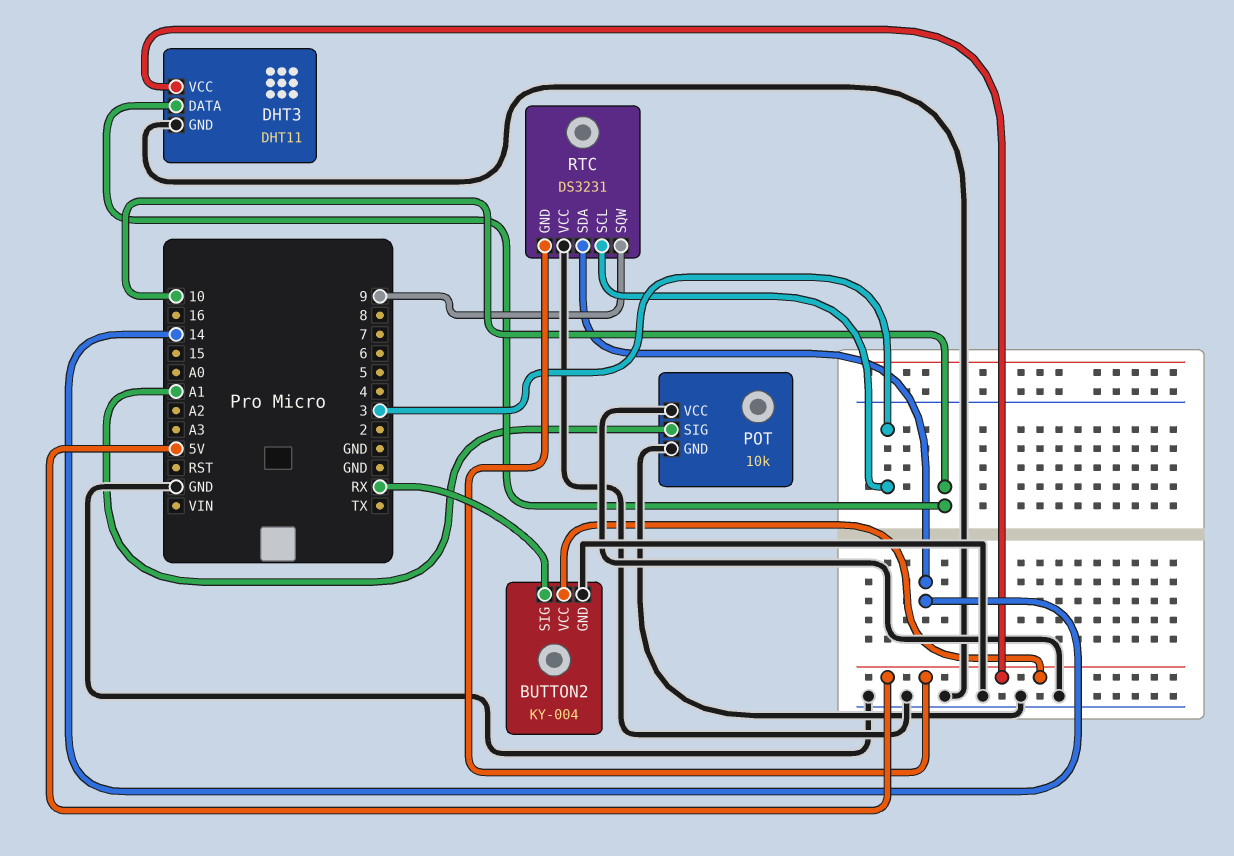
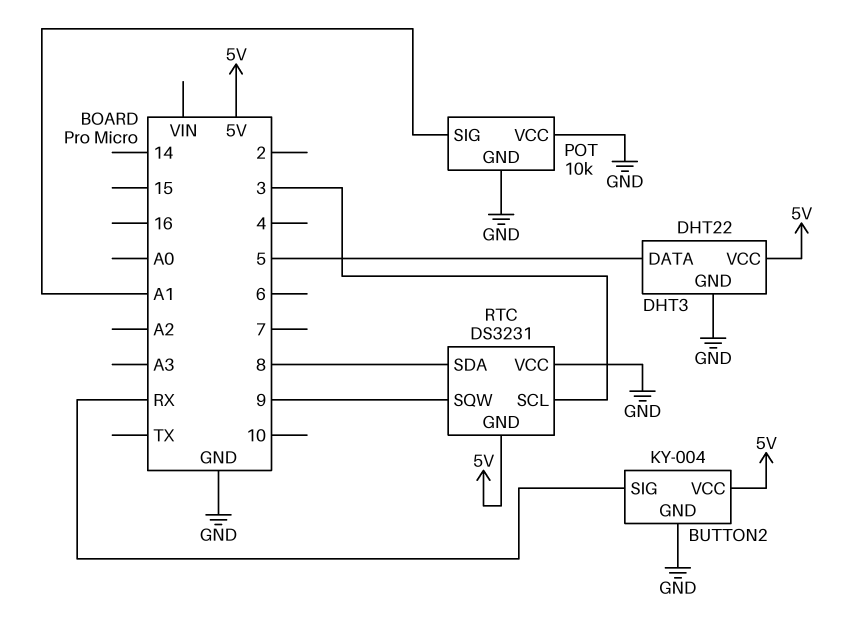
DHT3: DHT11 -> DHT22
DHT3 pin DATA: 10 -> 5
RTC pin SDA: 14 -> 8

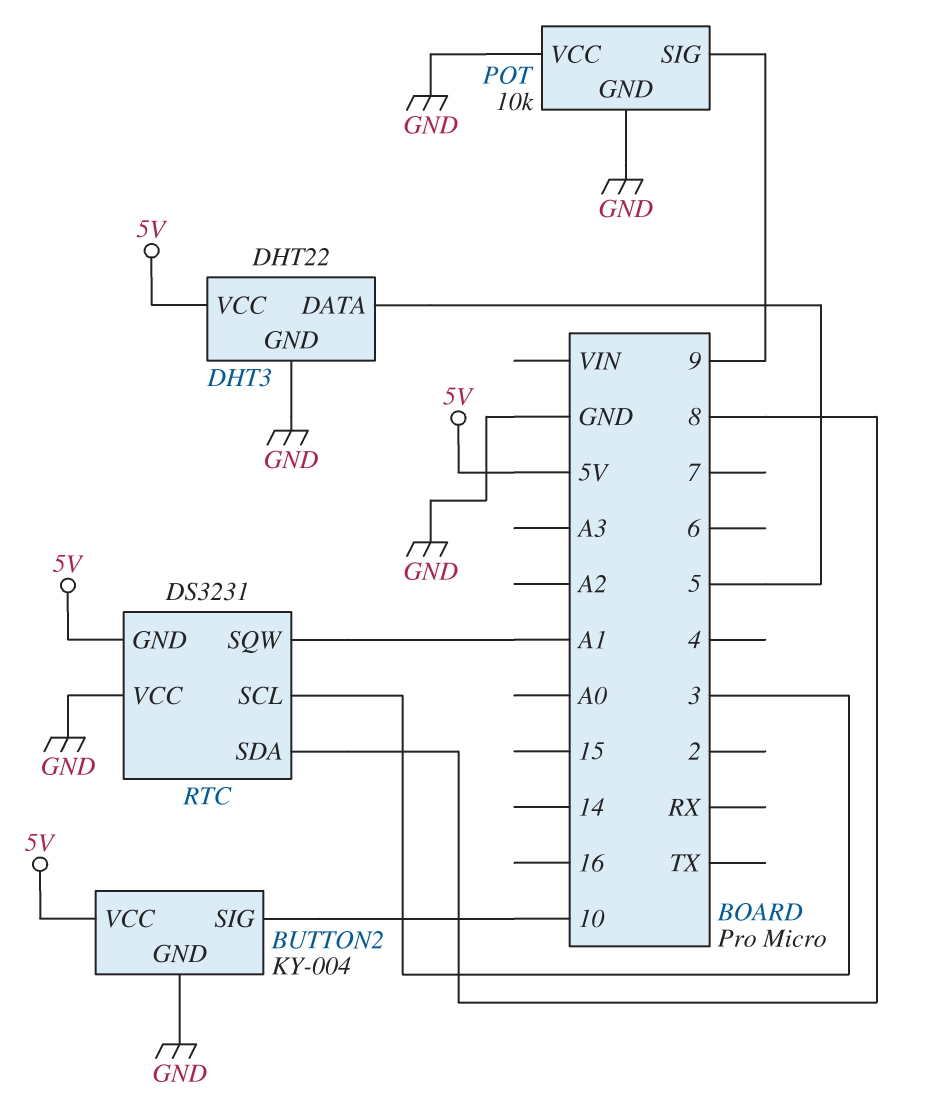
BUTTON2 pin SIG: RX -> 10
POT pin SIG: A1 -> 9
RTC pin SQW: 9 -> A1

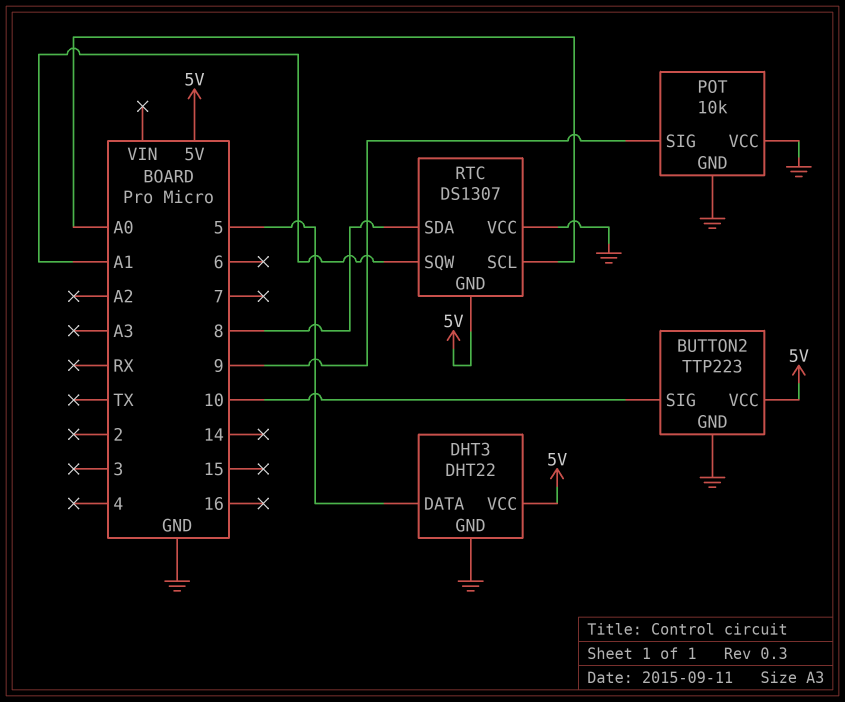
BUTTON2: KY-004 -> TTP223
RTC: DS3231 -> DS1307
RTC pin SCL: 3 -> A0

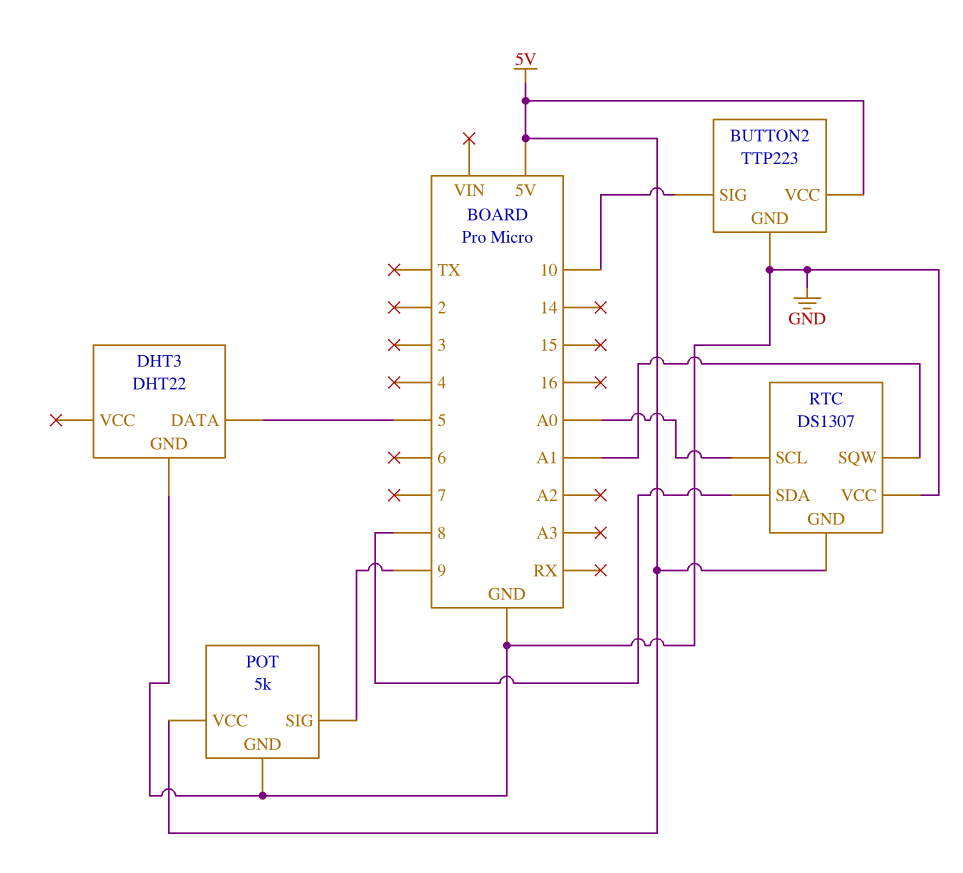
DHT3 pin VCC: 5V -> none
POT: 10k -> 5k
POT pin VCC: GND -> 5V

